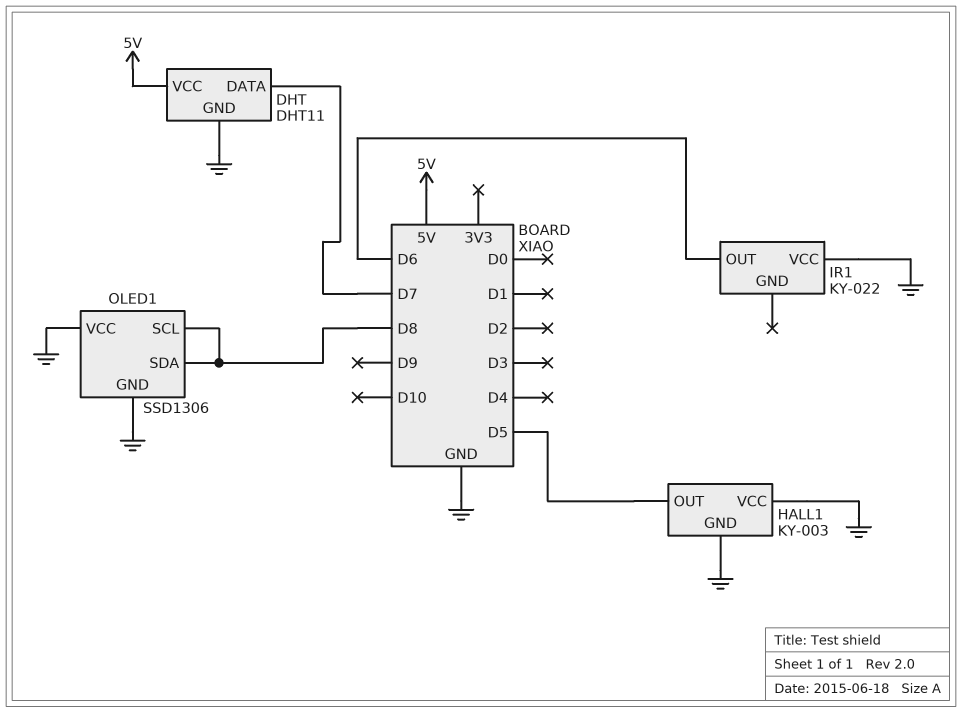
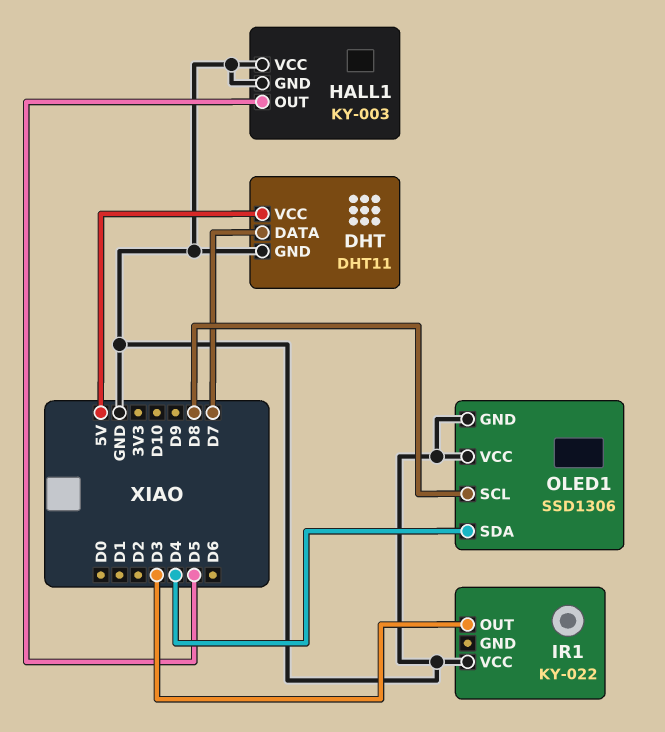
IR1 pin OUT: D6 -> D3
OLED1 pin SDA: D8 -> D4

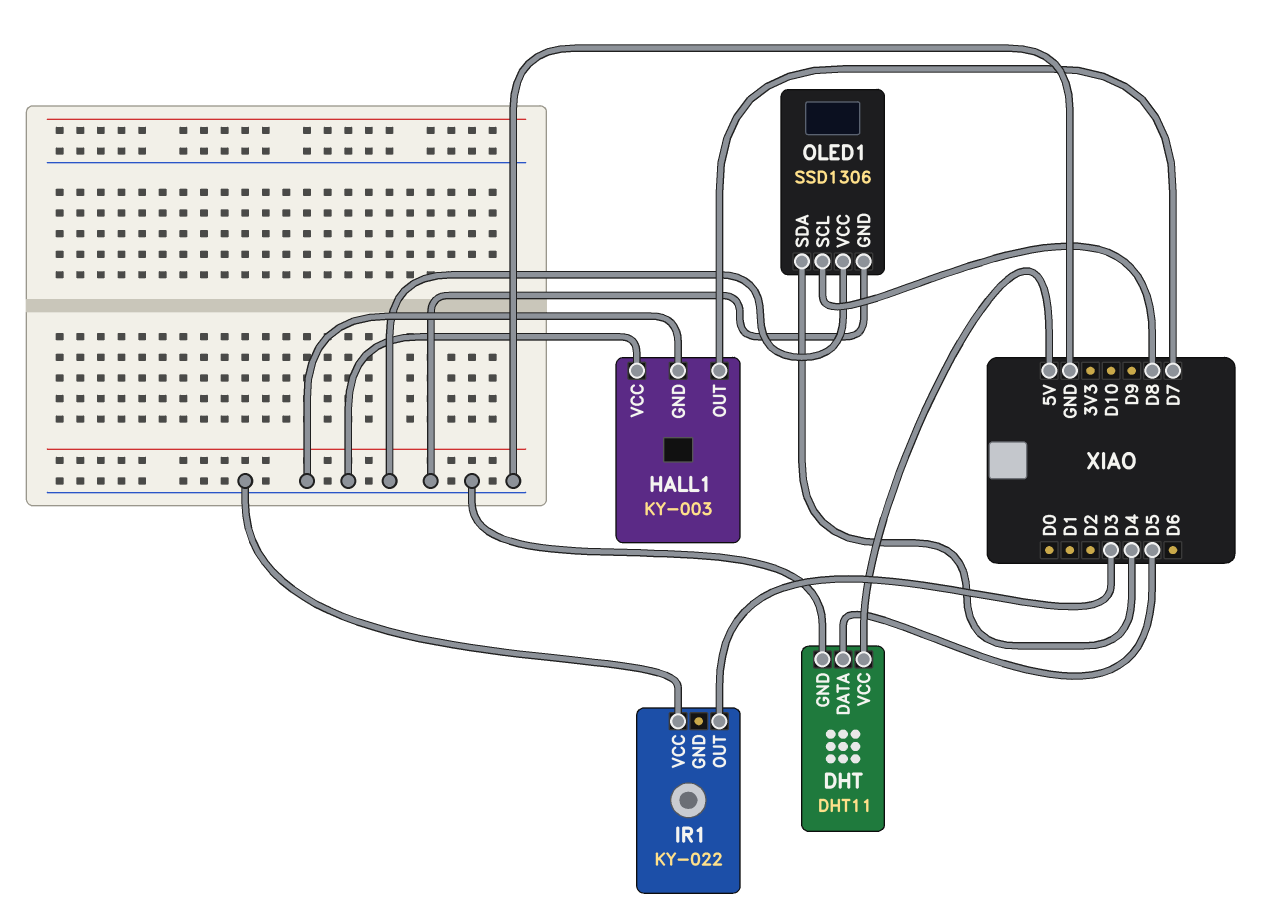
DHT pin DATA: D7 -> D5
HALL1 pin OUT: D5 -> D7

